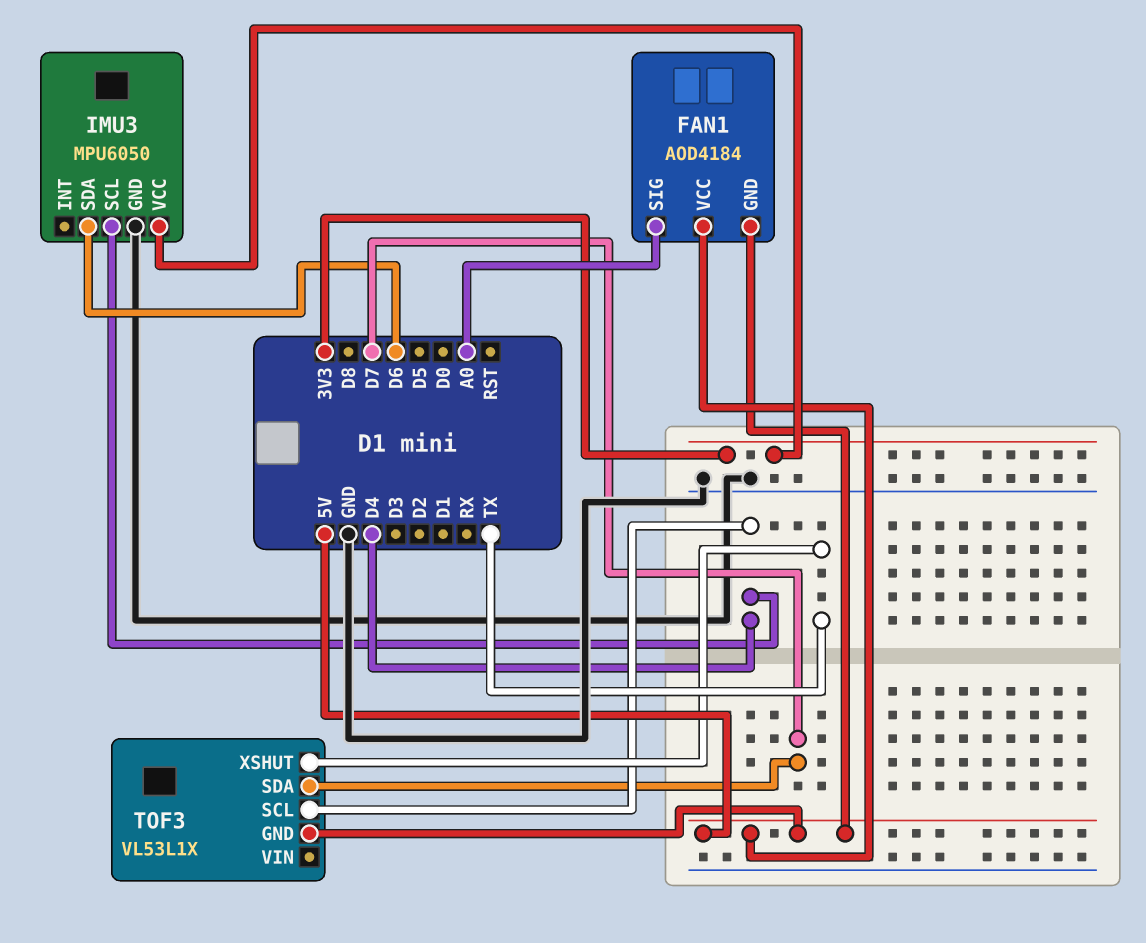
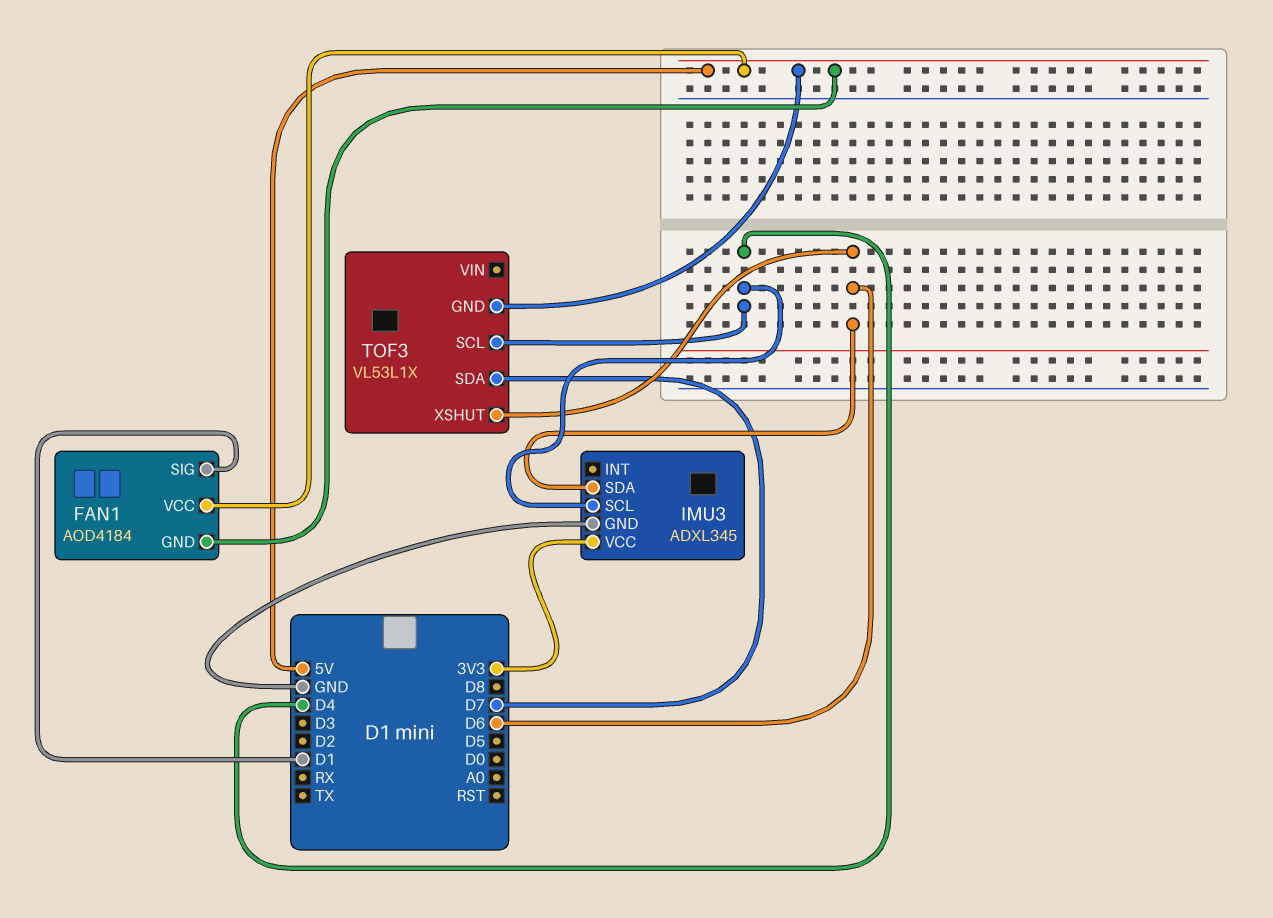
FAN1 pin SIG: A0 -> D1
IMU3: MPU6050 -> ADXL345
TOF3 pin XSHUT: TX -> D6

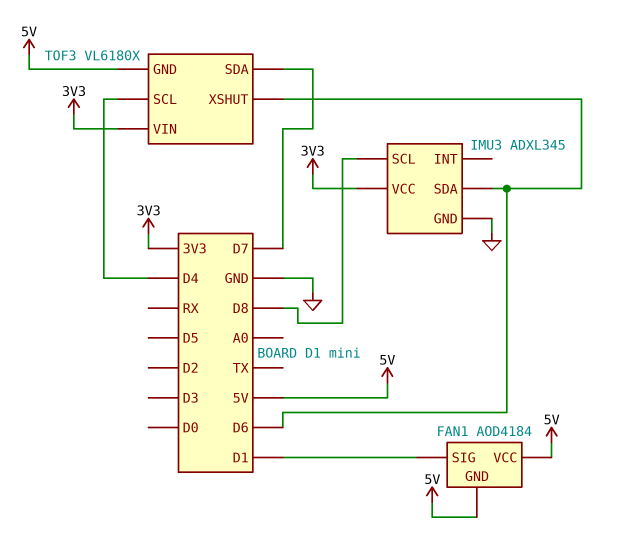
IMU3 pin SCL: D4 -> D8
TOF3: VL53L1X -> VL6180X
TOF3 pin VIN: none -> 3V3

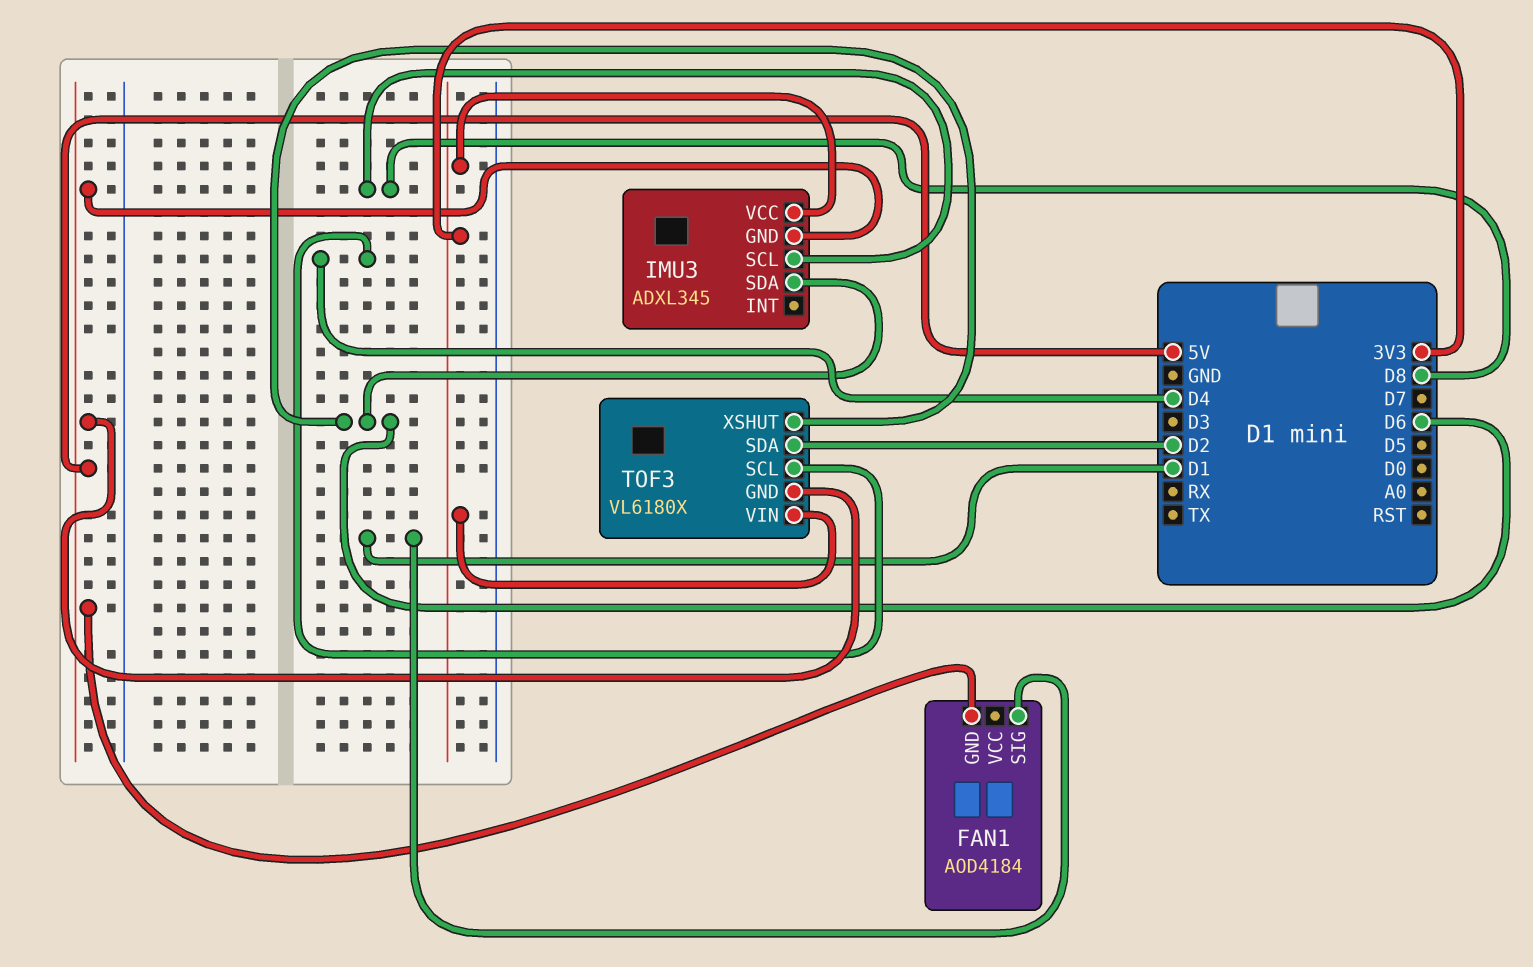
FAN1 pin VCC: 5V -> none
IMU3 pin GND: GND -> 5V
TOF3 pin SDA: D7 -> D2

